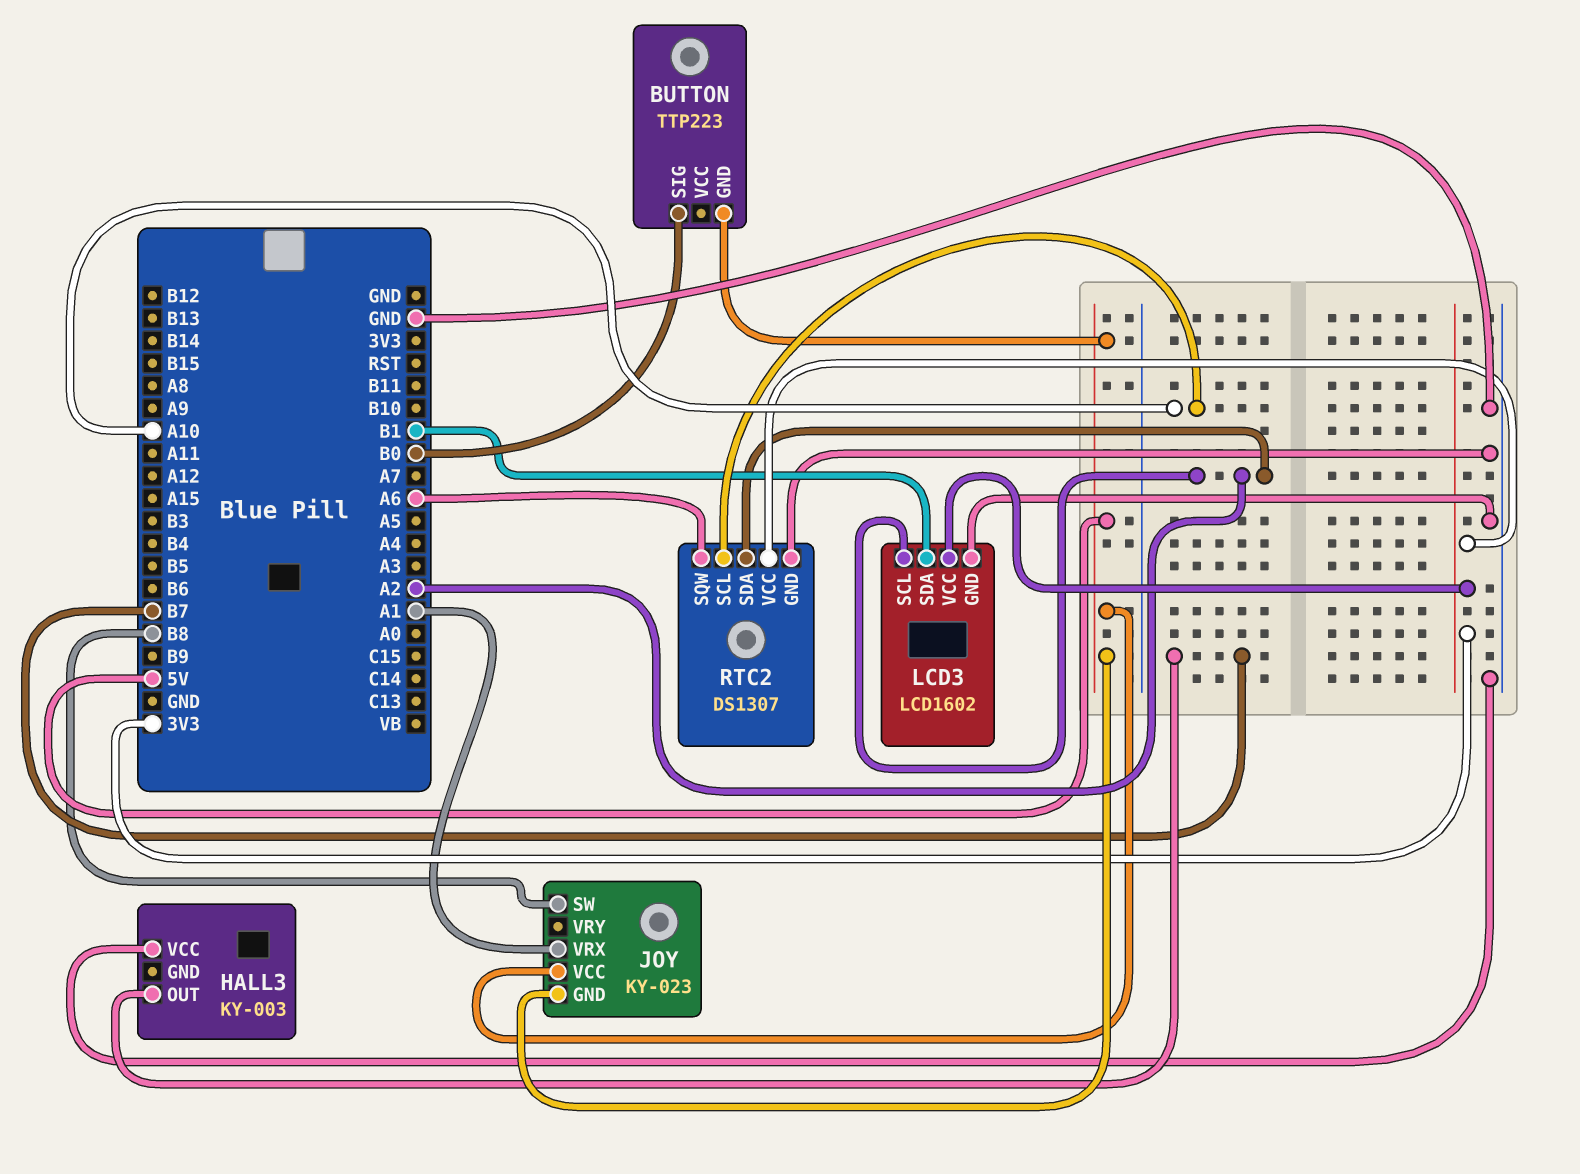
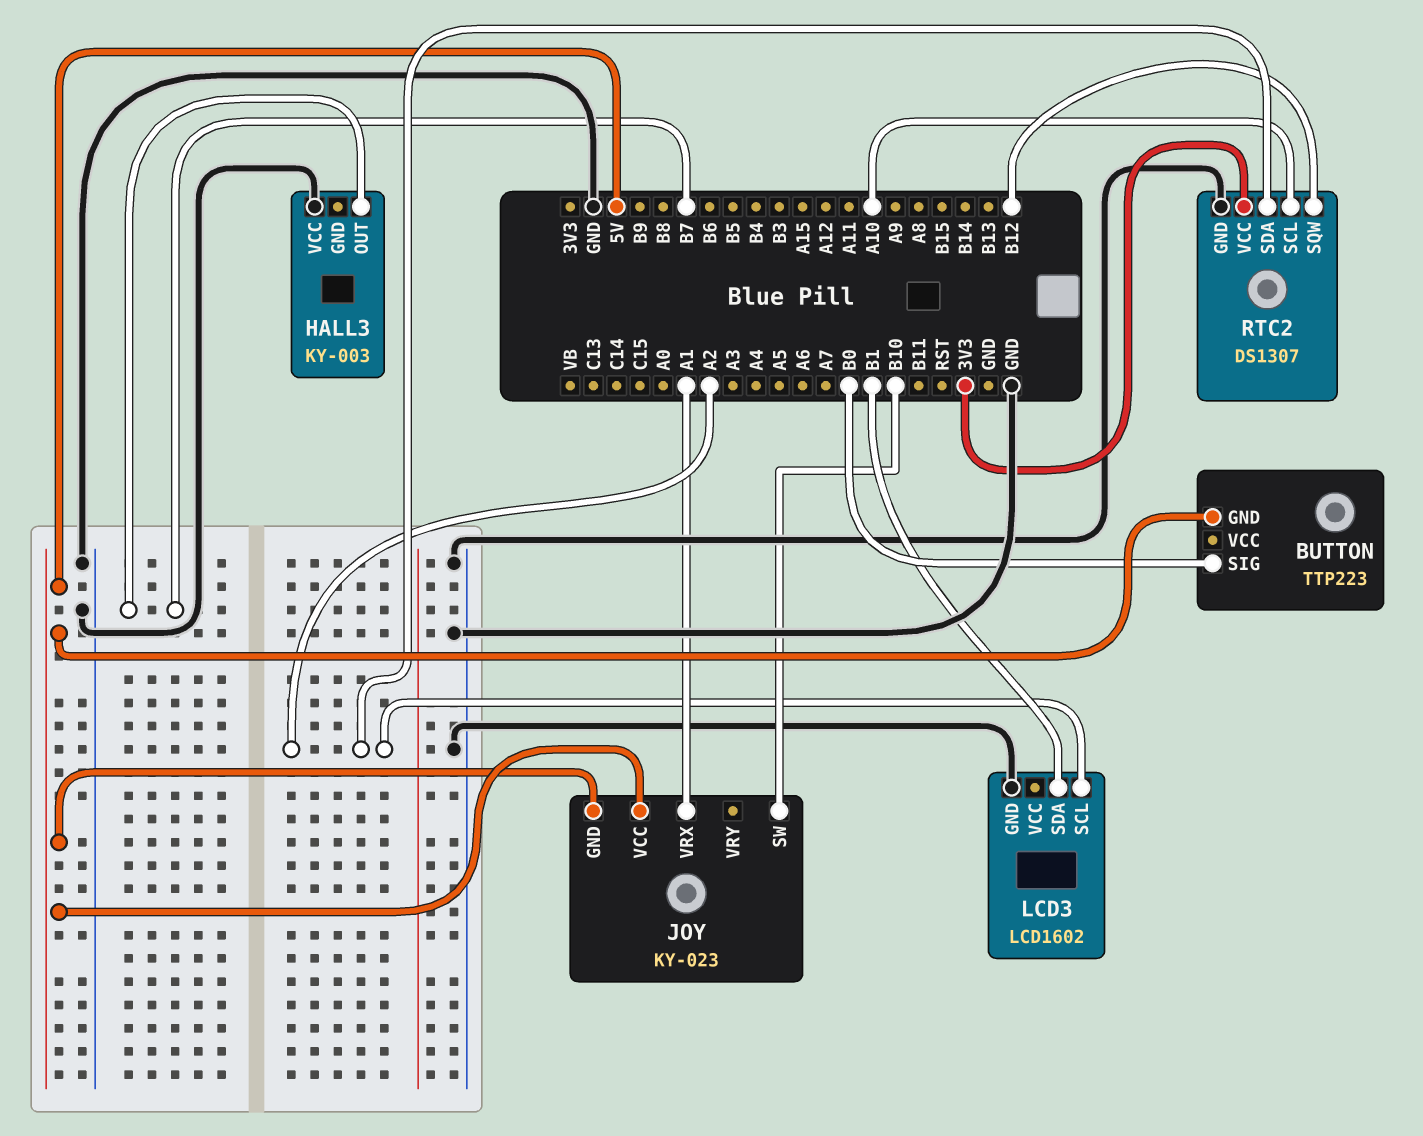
JOY pin SW: B8 -> B10
LCD3 pin VCC: 3V3 -> none
RTC2 pin SQW: A6 -> B12

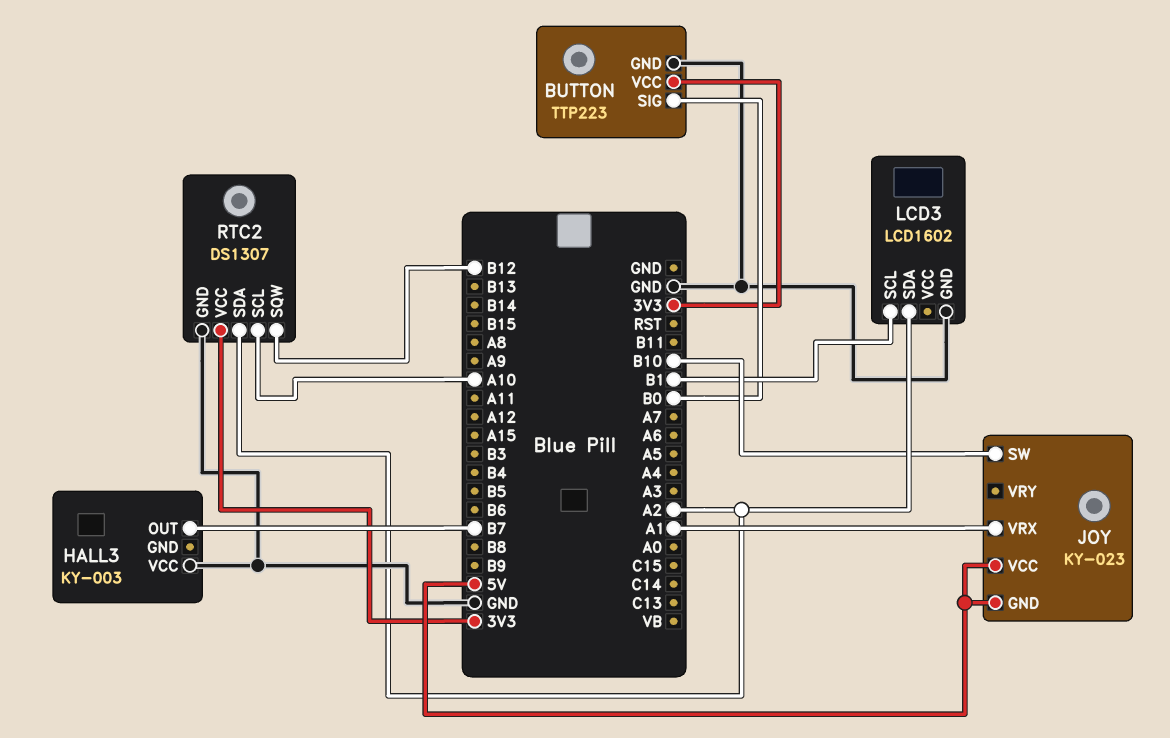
BUTTON pin GND: 5V -> GND
BUTTON pin VCC: none -> 3V3
LCD3 pin SCL: A2 -> B1
LCD3 pin SDA: B1 -> A2

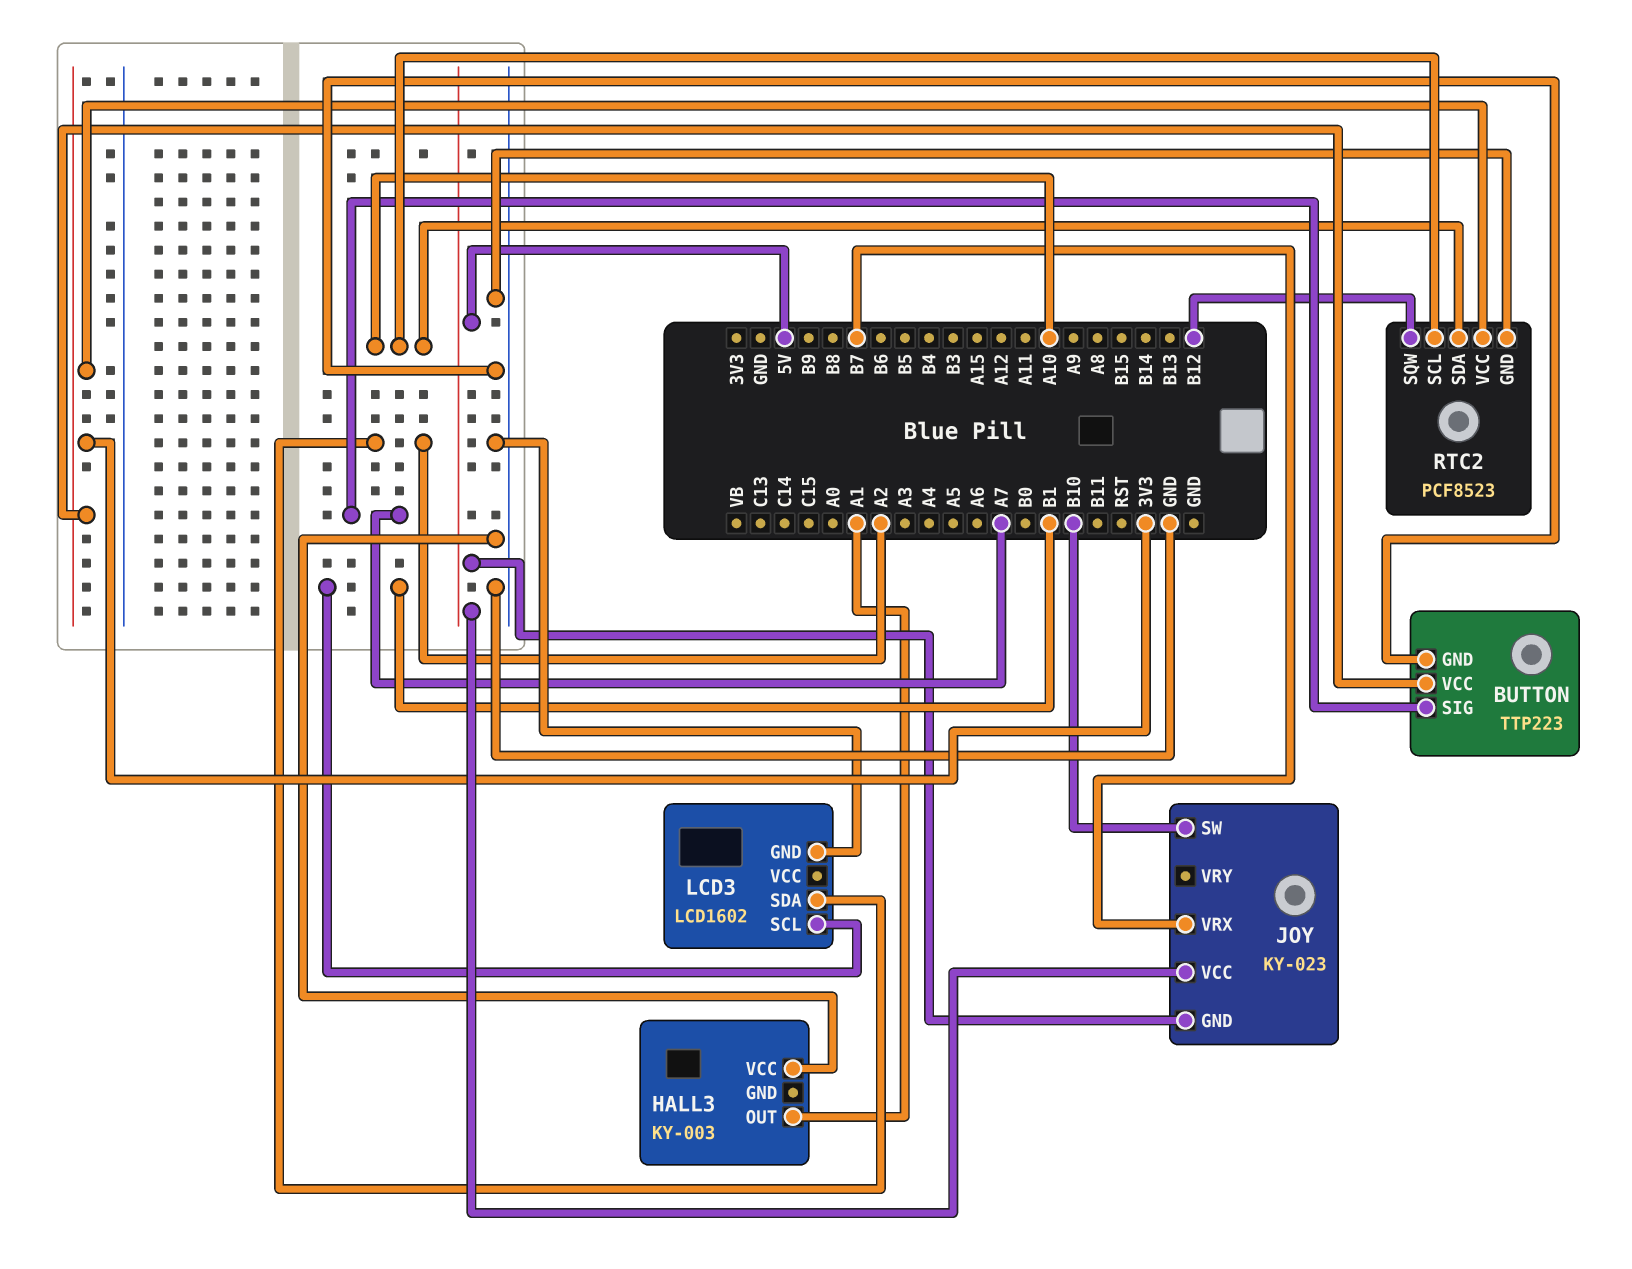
BUTTON pin SIG: B0 -> A7
HALL3 pin OUT: B7 -> A1
JOY pin VRX: A1 -> B7
RTC2: DS1307 -> PCF8523
RTC2 pin SDA: A2 -> A10

